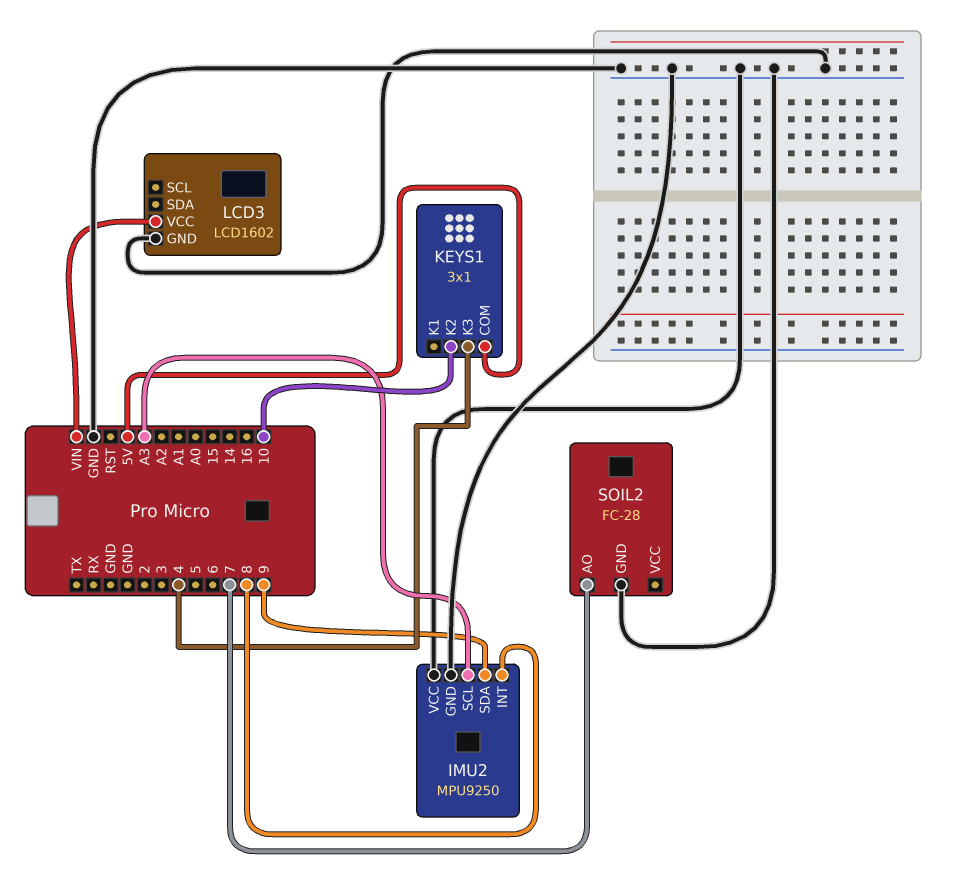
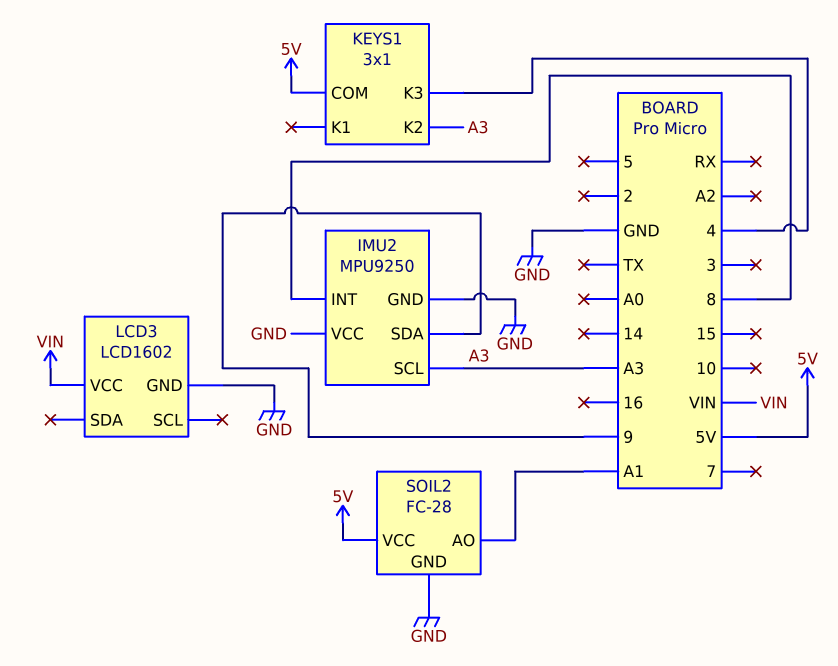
KEYS1 pin K2: 10 -> A3
SOIL2 pin AO: 7 -> A1
SOIL2 pin VCC: none -> 5V

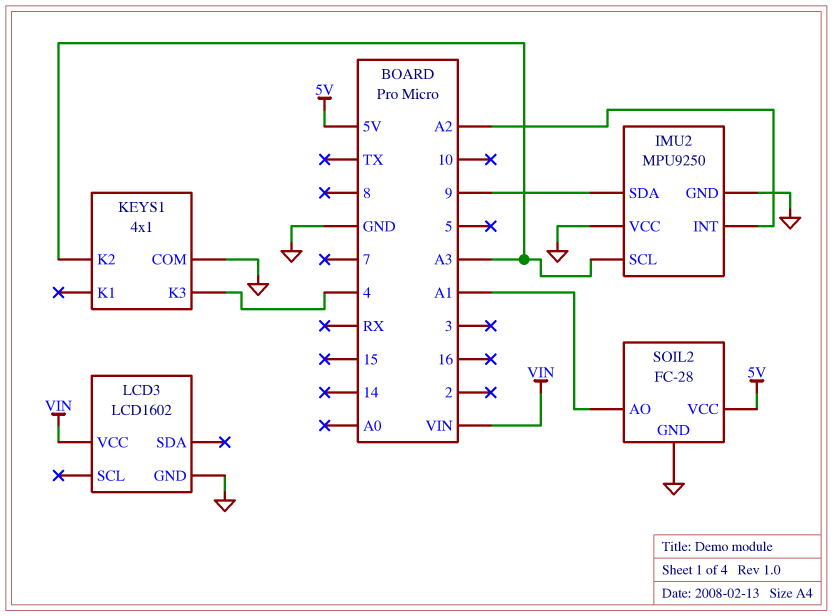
IMU2 pin INT: 8 -> A2
KEYS1: 3x1 -> 4x1
KEYS1 pin COM: 5V -> GND

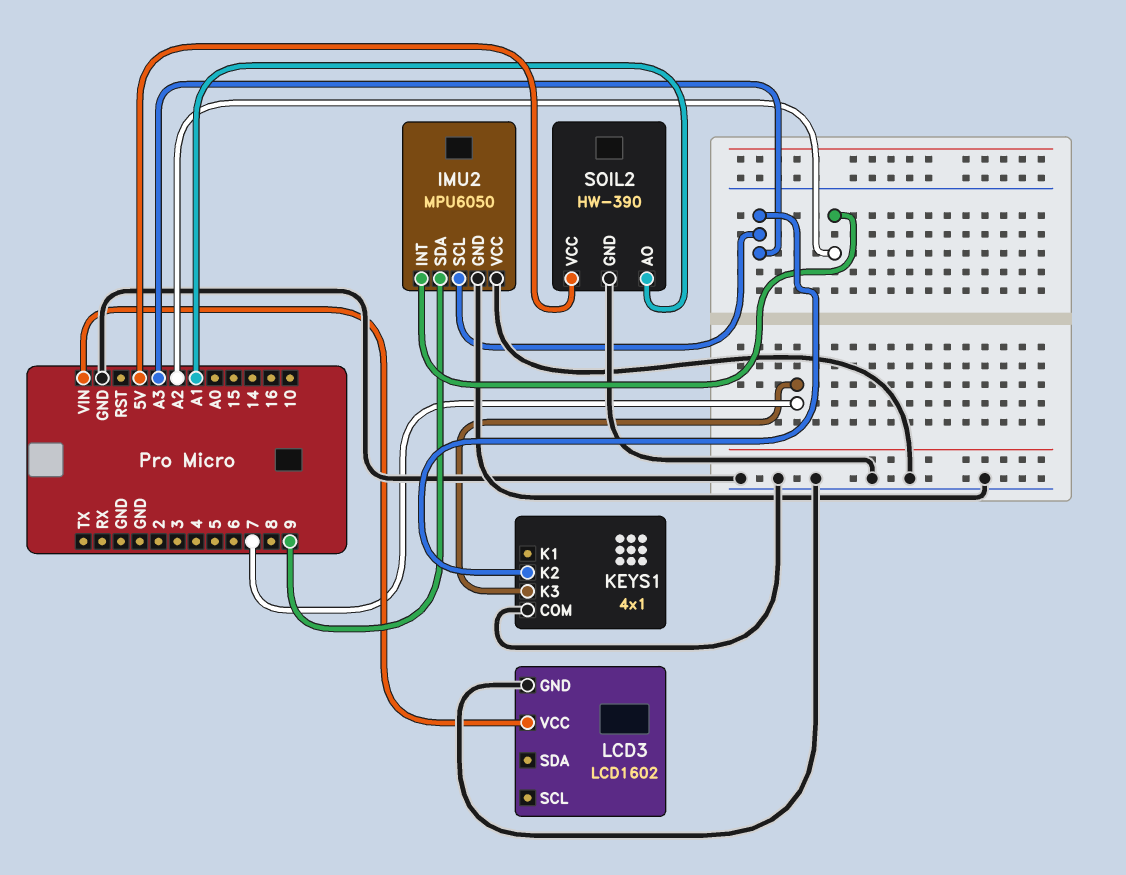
IMU2: MPU9250 -> MPU6050
KEYS1 pin K3: 4 -> 7
SOIL2: FC-28 -> HW-390

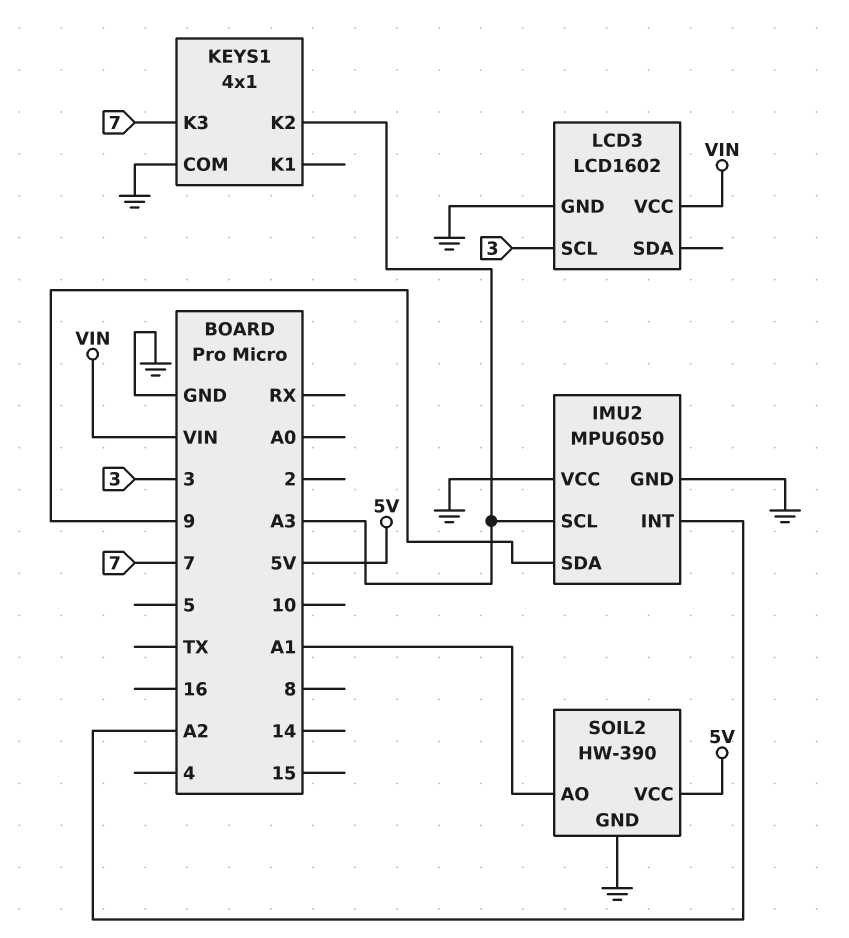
LCD3 pin SCL: none -> 3

